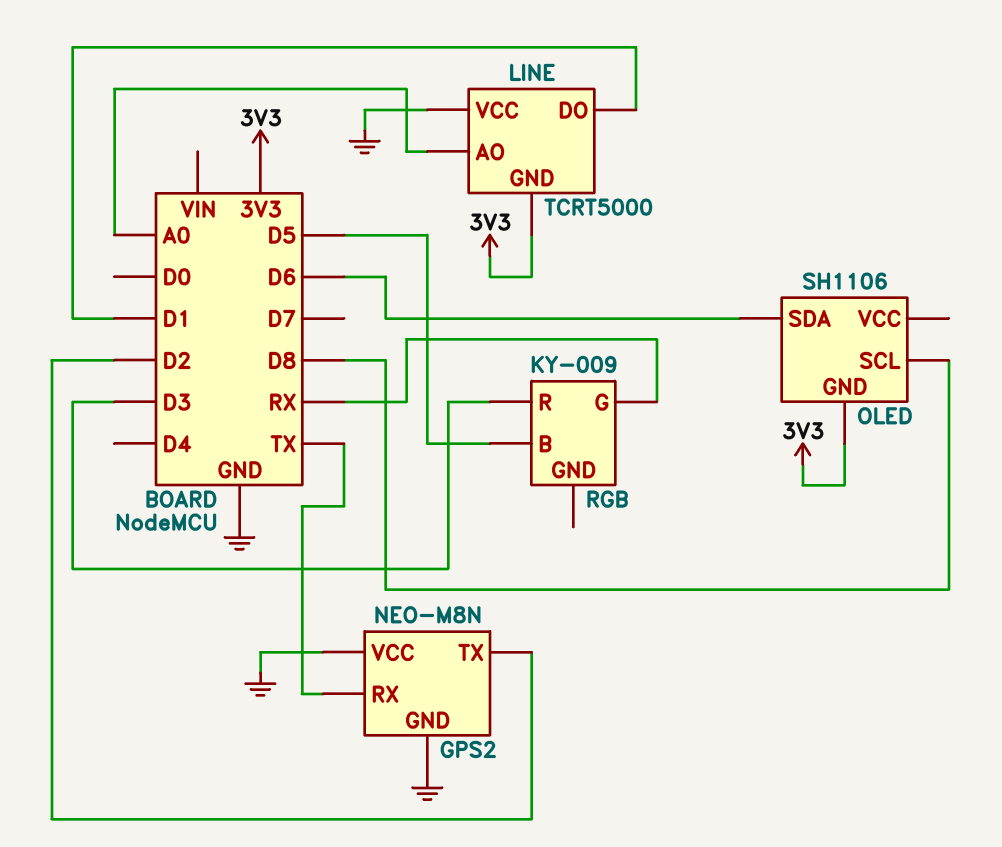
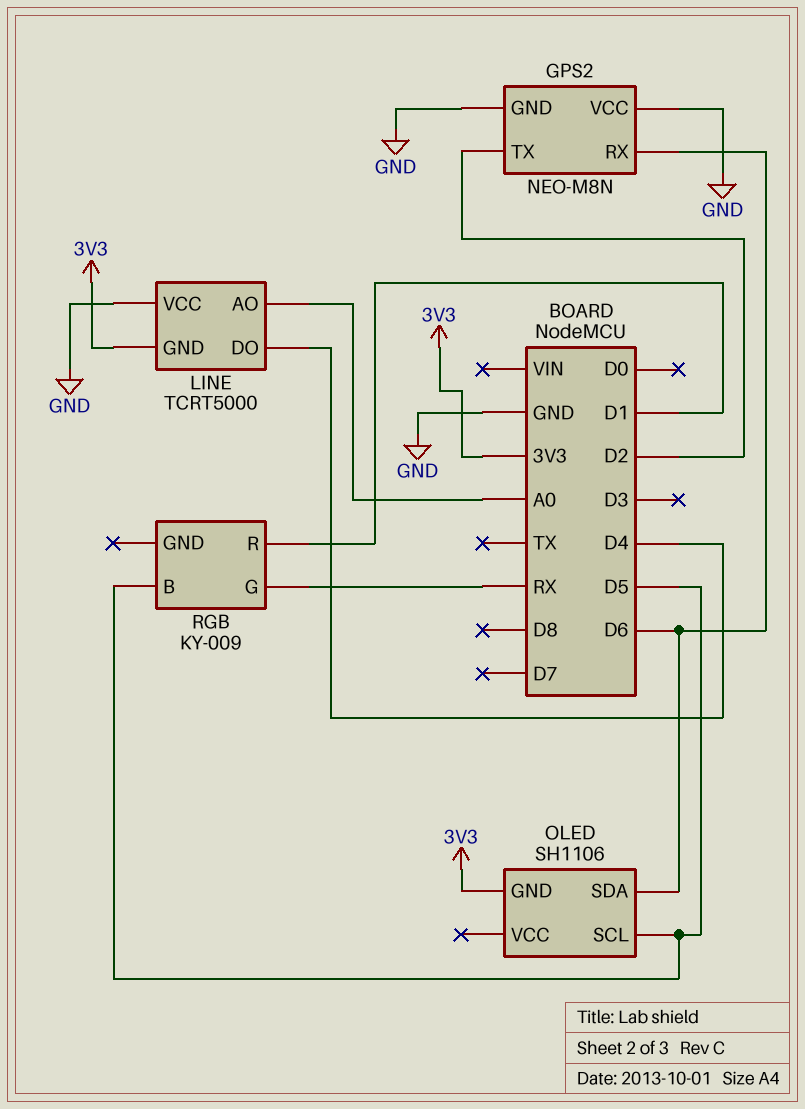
GPS2 pin RX: TX -> D6
LINE pin DO: D1 -> D4
OLED pin SCL: D8 -> D5
RGB pin R: D3 -> D1

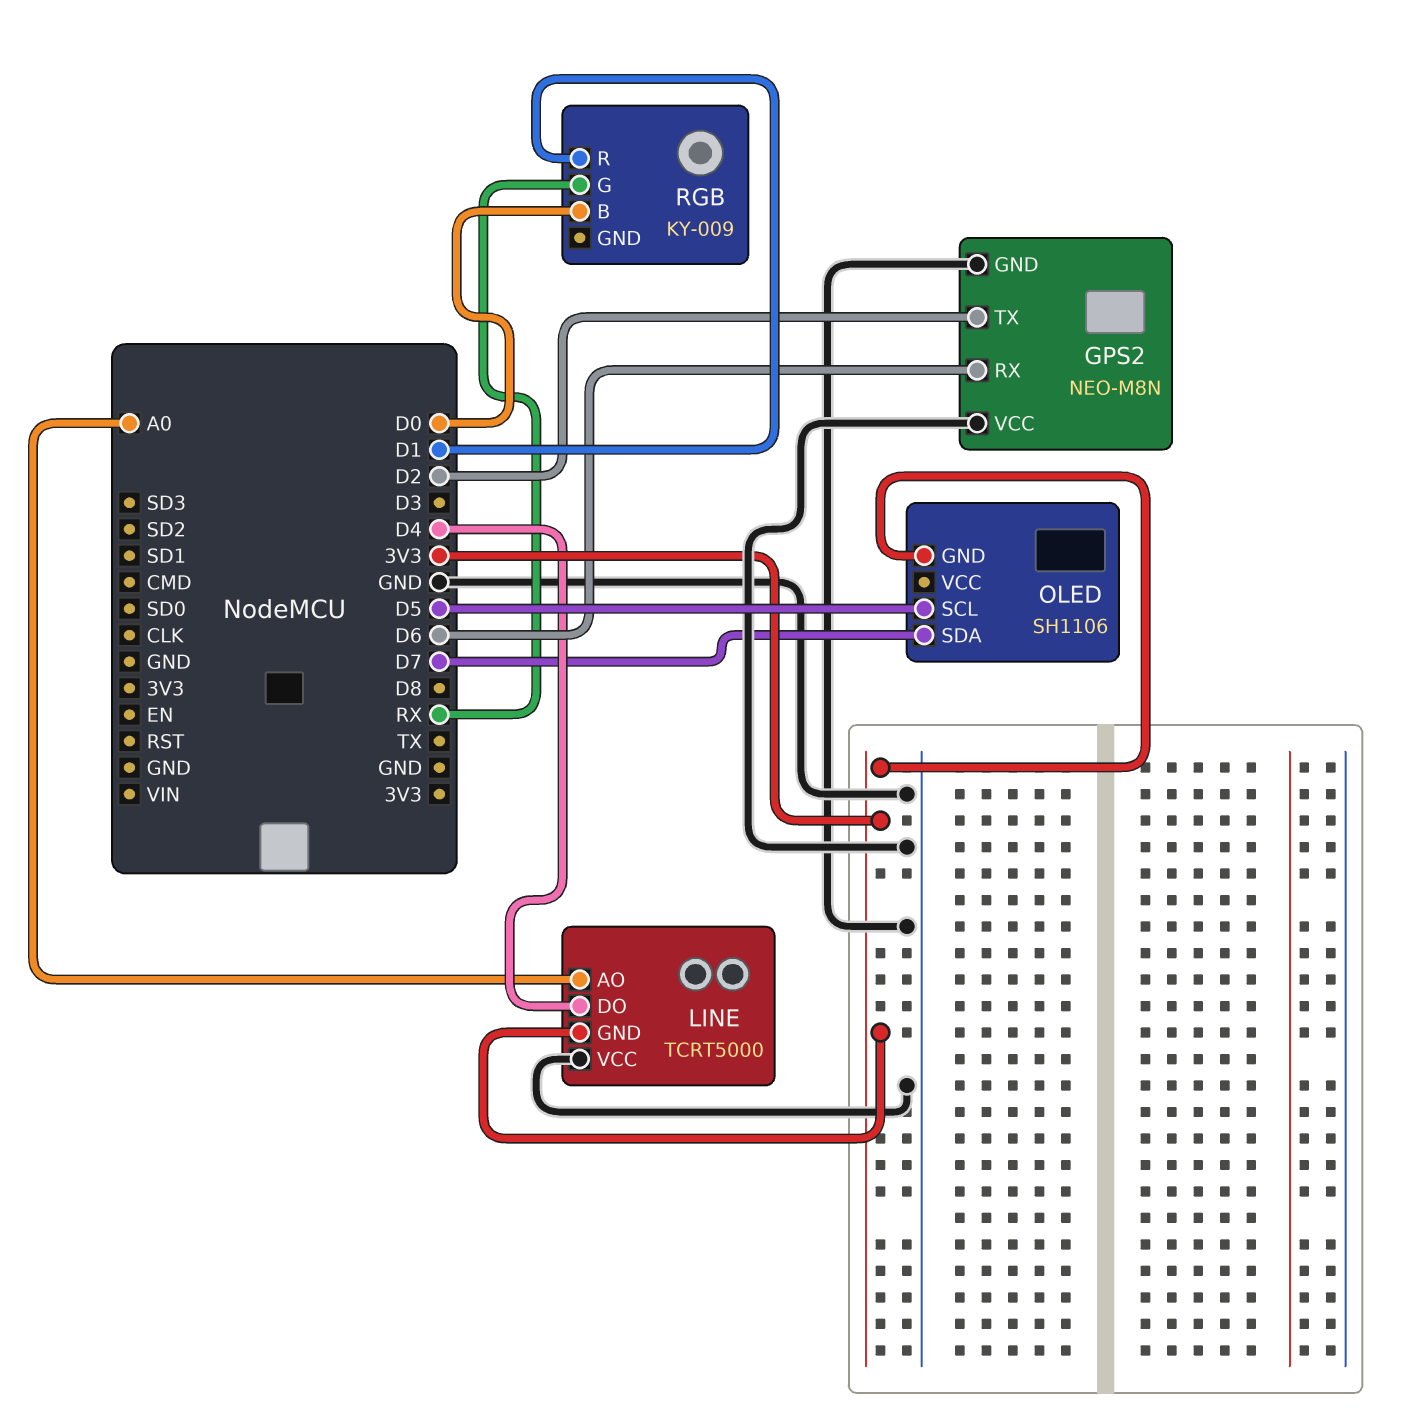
OLED pin SDA: D6 -> D7
RGB pin B: D5 -> D0

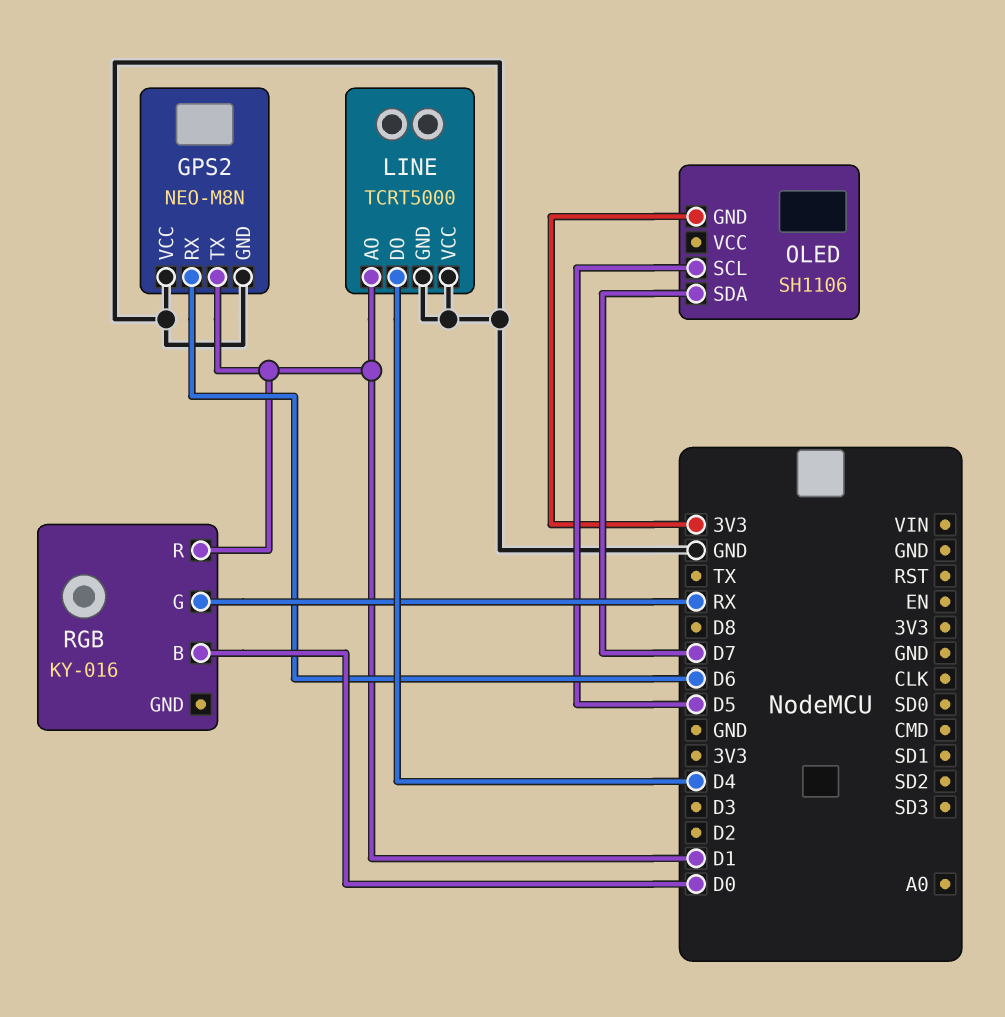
GPS2 pin TX: D2 -> D1
LINE pin AO: A0 -> D1
LINE pin GND: 3V3 -> GND
RGB: KY-009 -> KY-016

